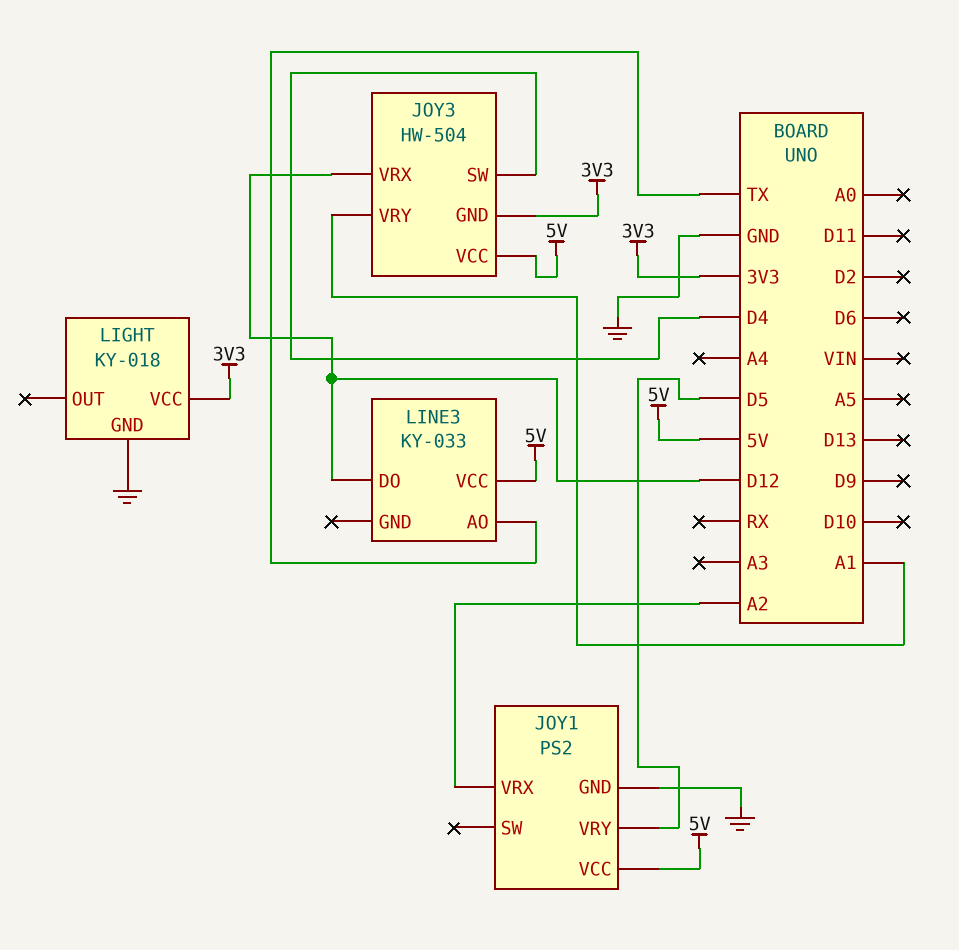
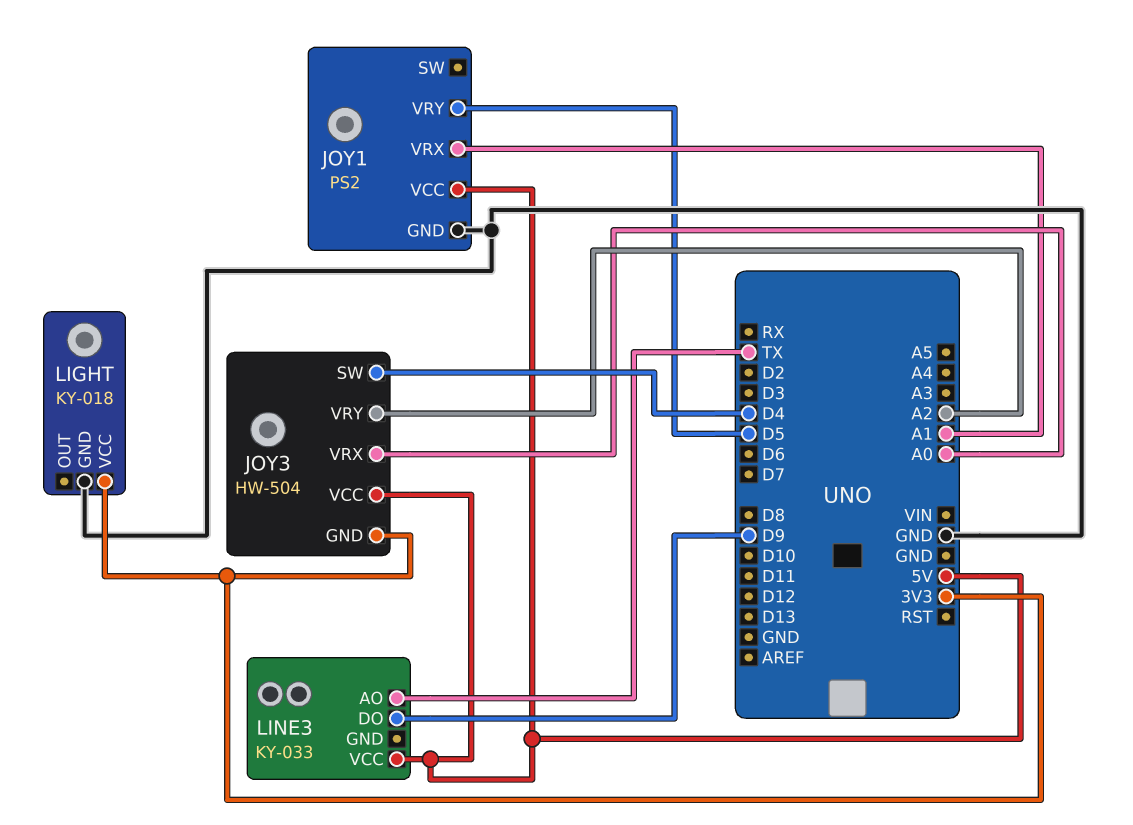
JOY1 pin VRX: A2 -> A1
JOY3 pin VRX: D12 -> A0
JOY3 pin VRY: A1 -> A2
LINE3 pin DO: D12 -> D9

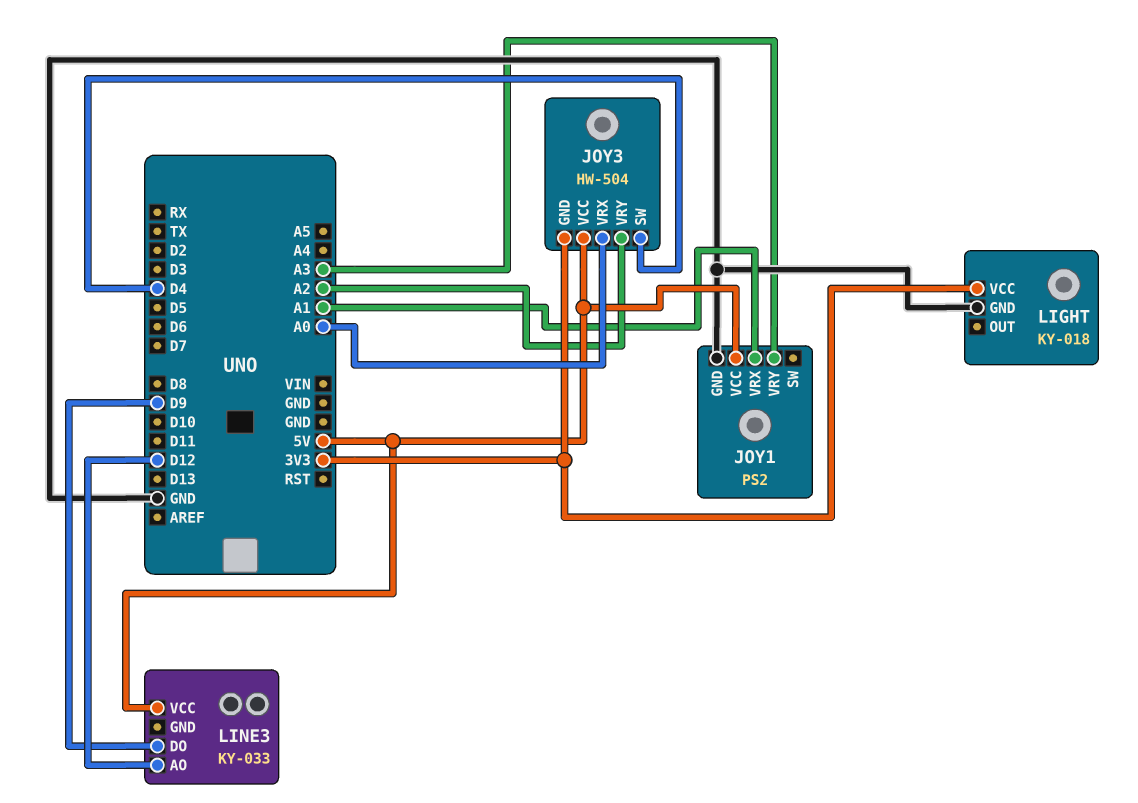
JOY1 pin VRY: D5 -> A3
LINE3 pin AO: TX -> D12

